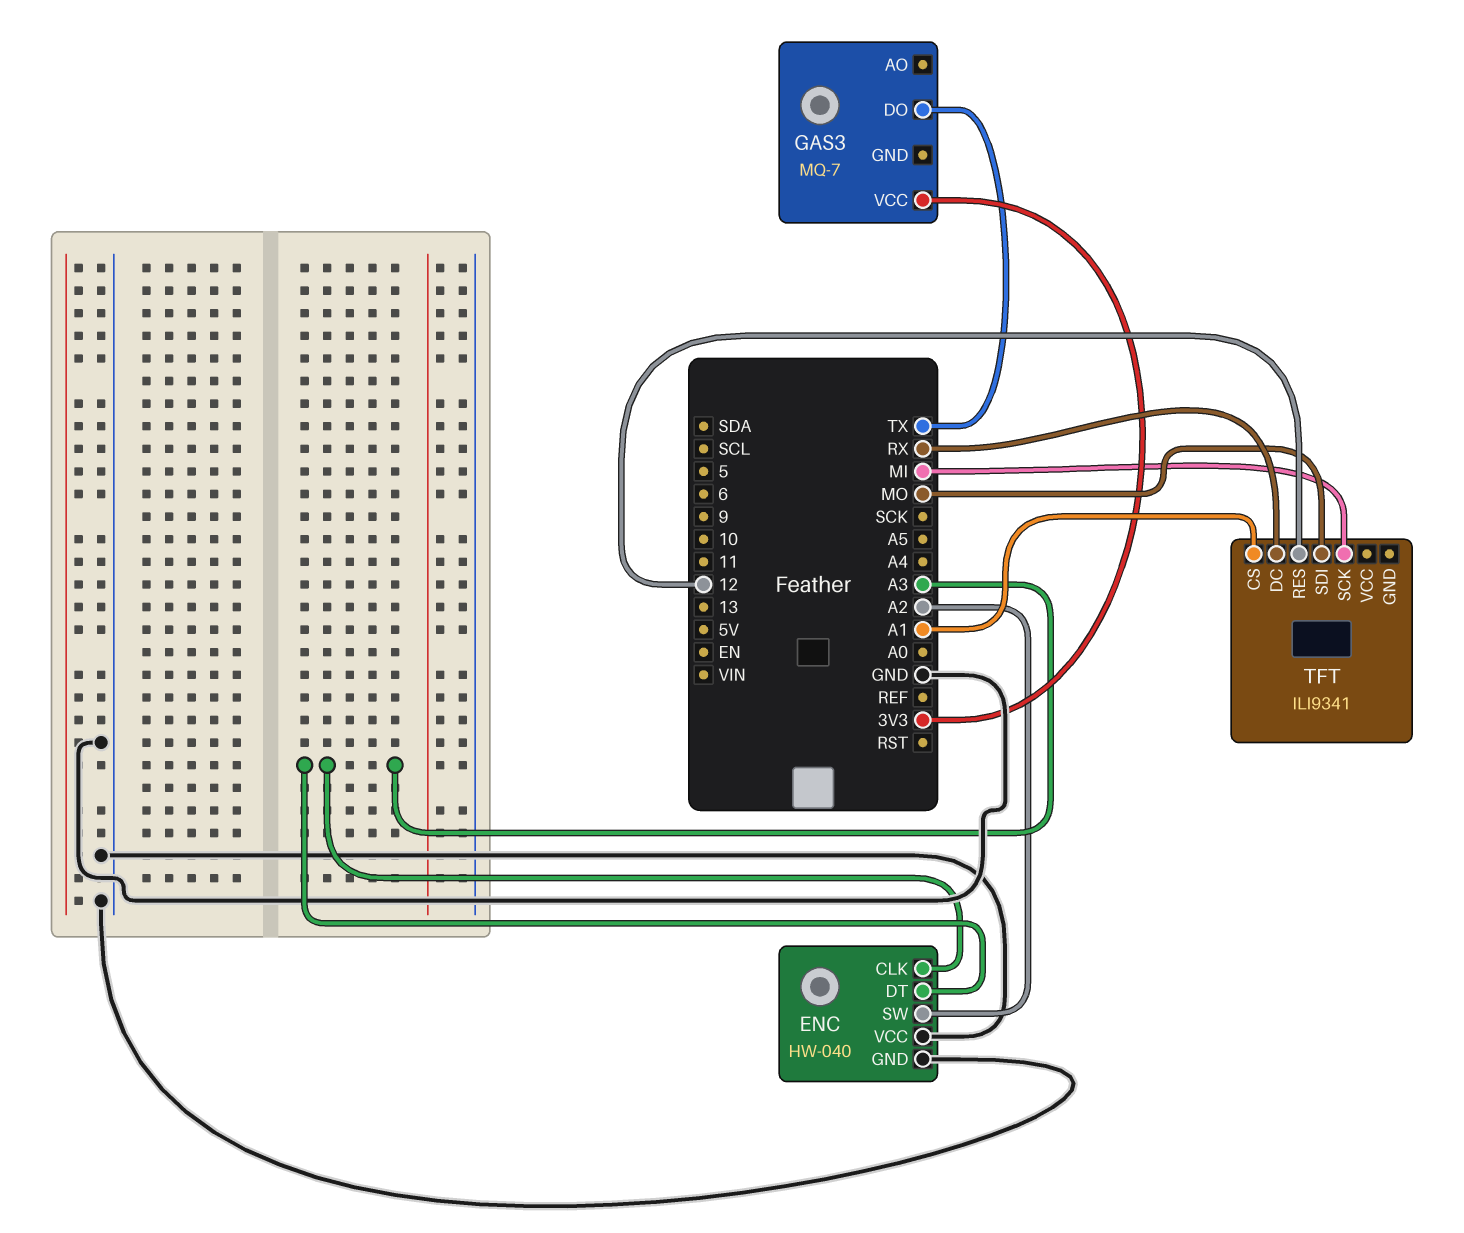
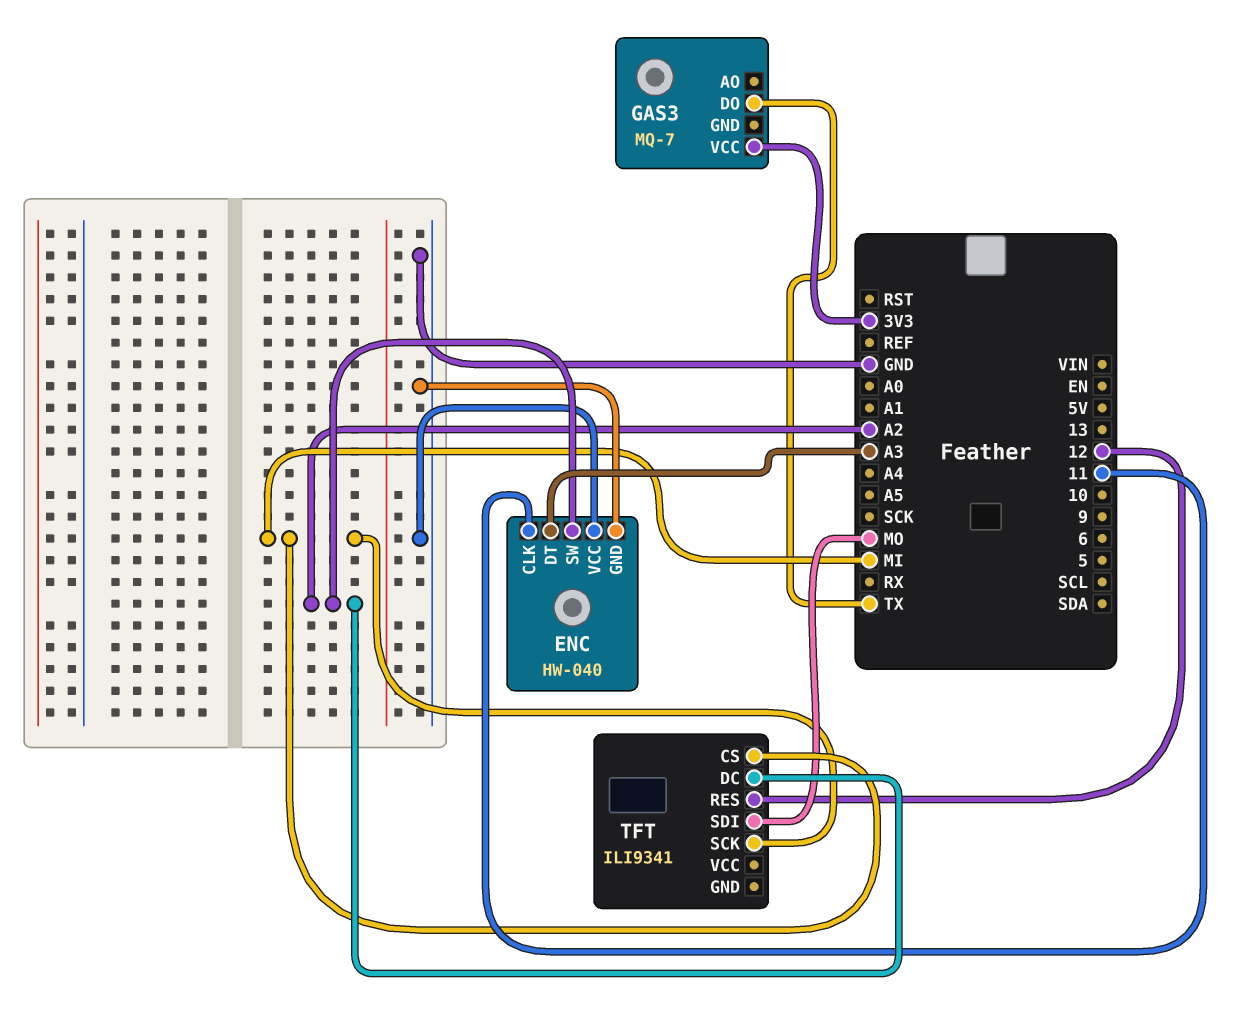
ENC pin CLK: A3 -> 11
TFT pin CS: A1 -> MI
TFT pin DC: RX -> A2

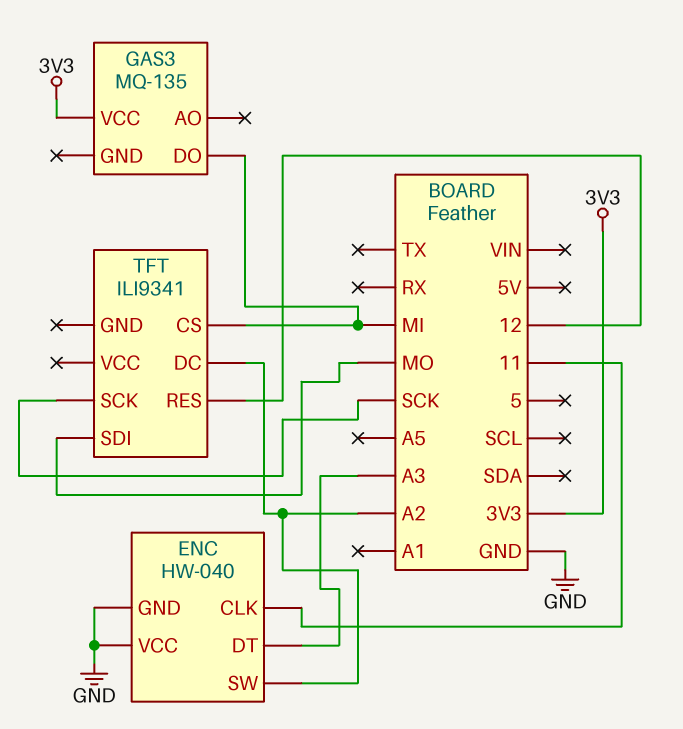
GAS3: MQ-7 -> MQ-135
GAS3 pin DO: TX -> MI
TFT pin SCK: MI -> SCK

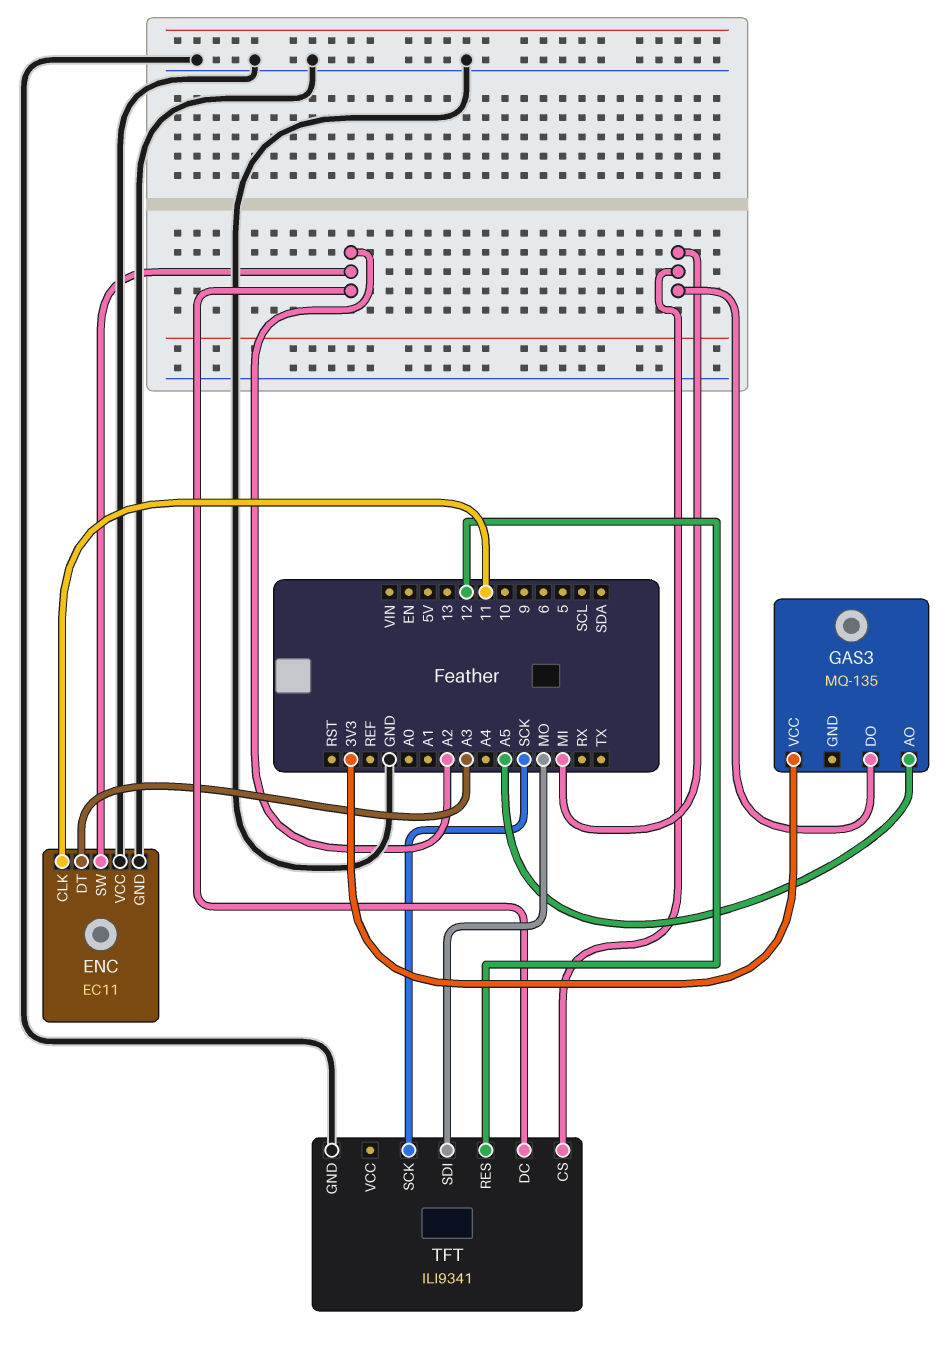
ENC: HW-040 -> EC11
GAS3 pin AO: none -> A5
TFT pin GND: none -> GND

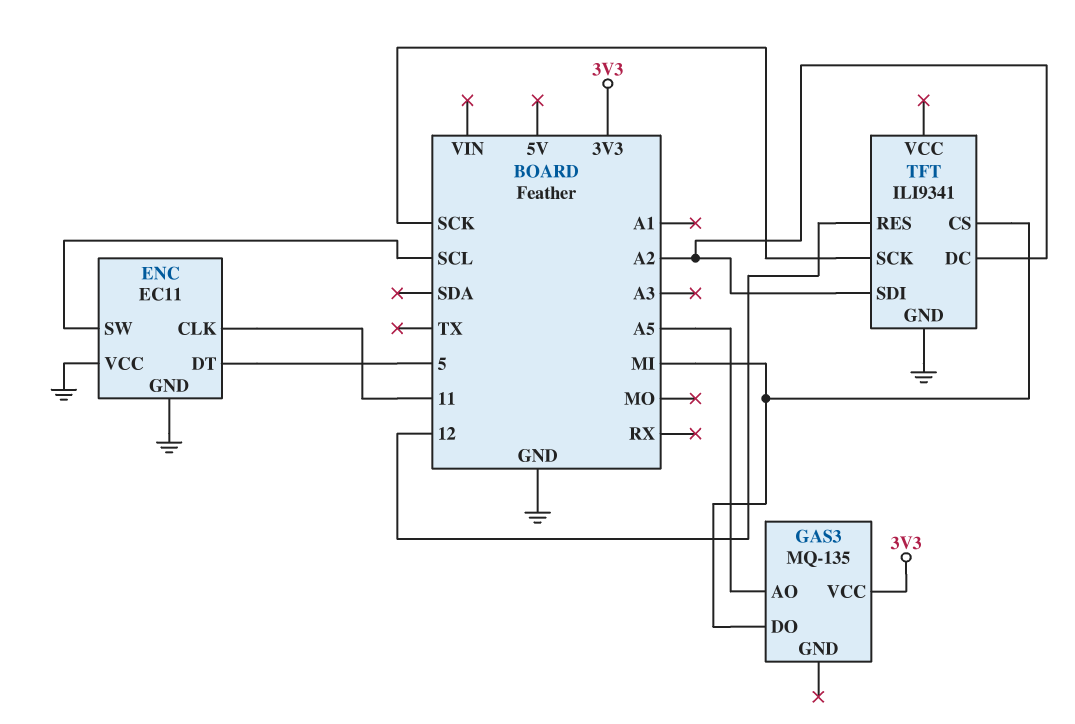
ENC pin DT: A3 -> 5
ENC pin SW: A2 -> SCL
TFT pin SDI: MO -> A2

